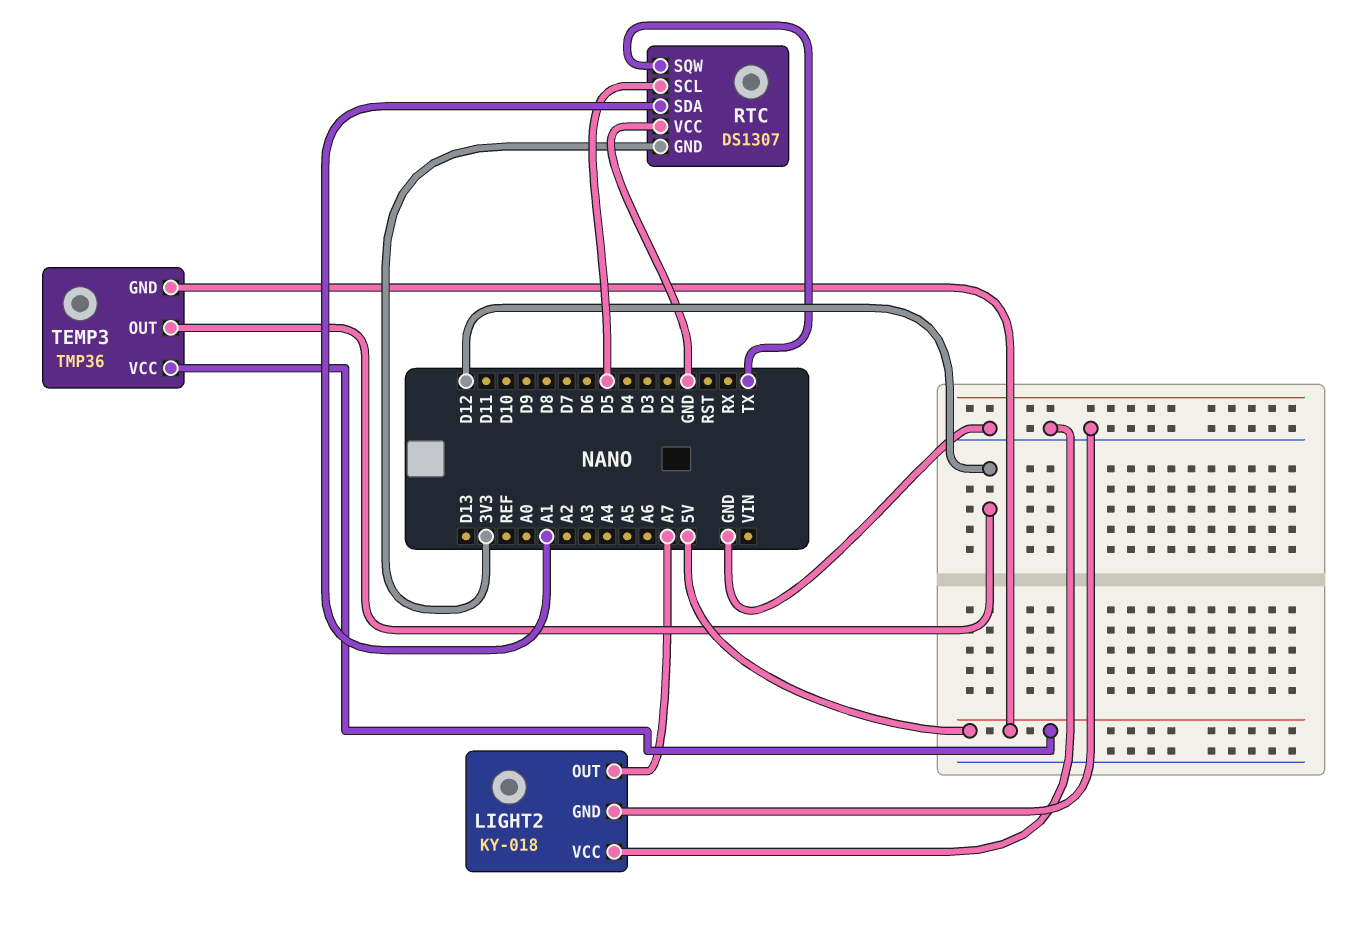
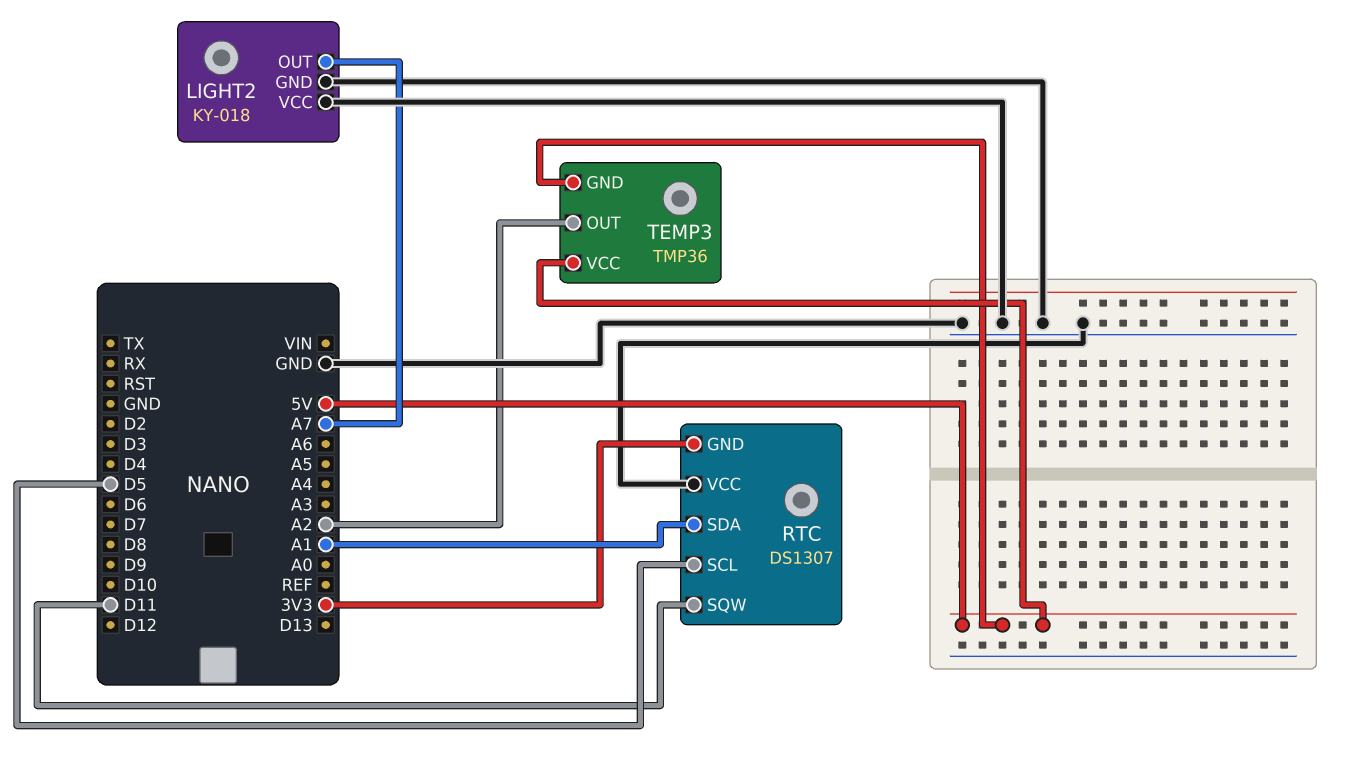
RTC pin SQW: TX -> D11
TEMP3 pin OUT: D12 -> A2

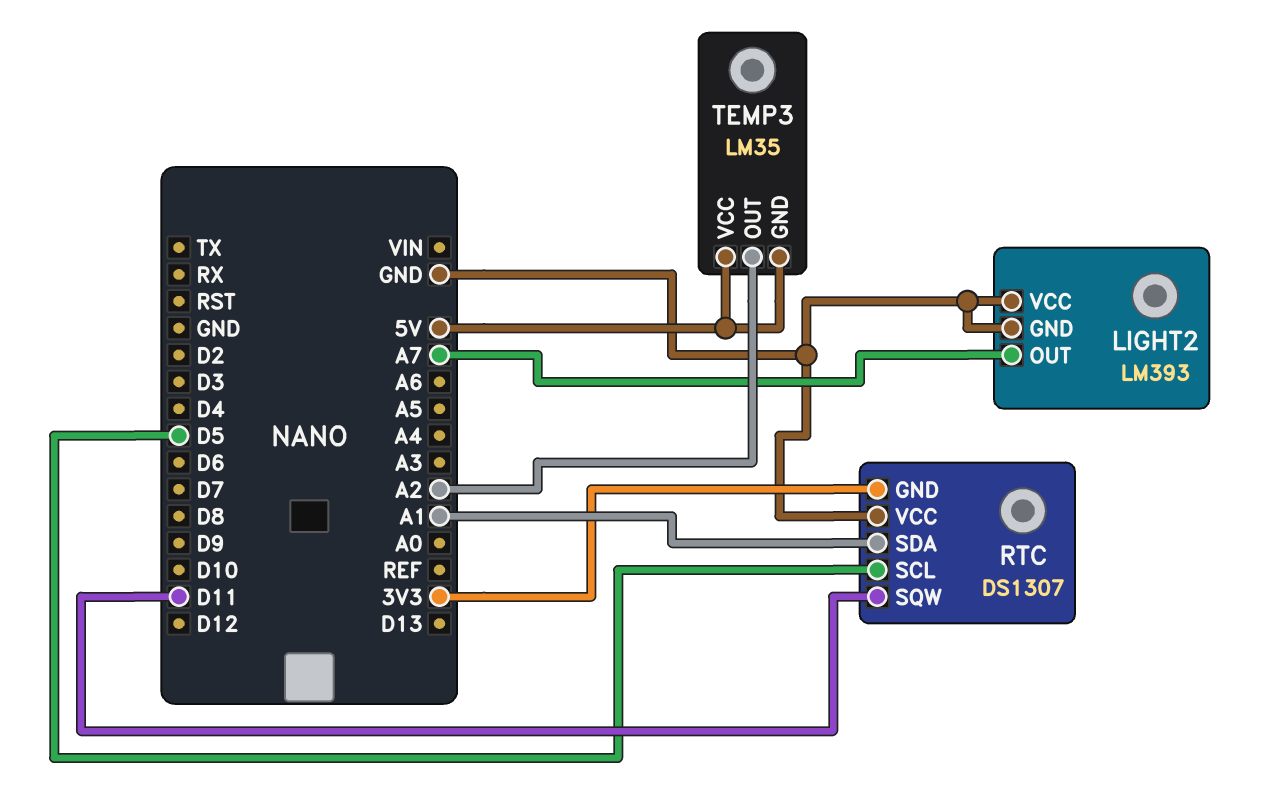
LIGHT2: KY-018 -> LM393
TEMP3: TMP36 -> LM35

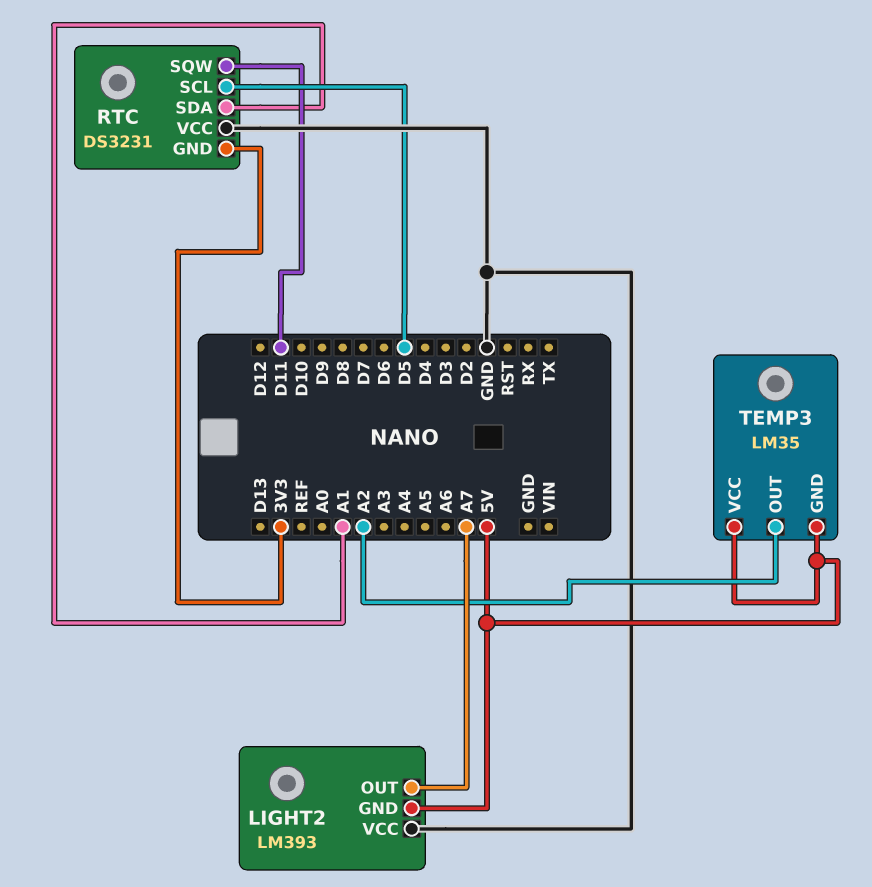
LIGHT2 pin GND: GND -> 5V
RTC: DS1307 -> DS3231

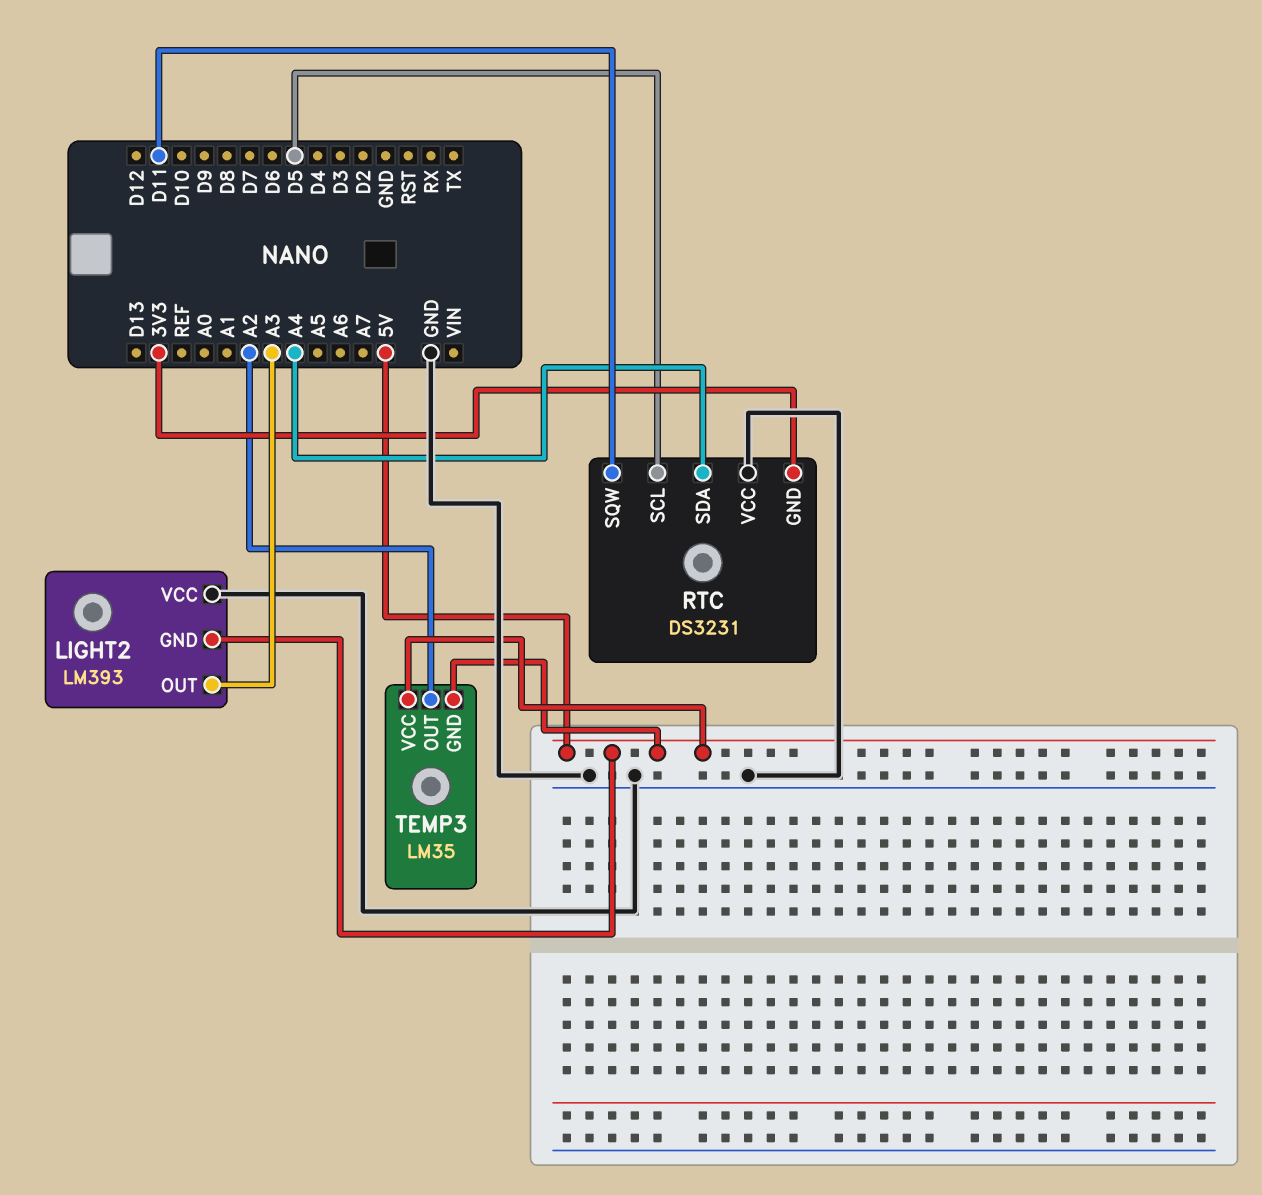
LIGHT2 pin OUT: A7 -> A3
RTC pin SDA: A1 -> A4

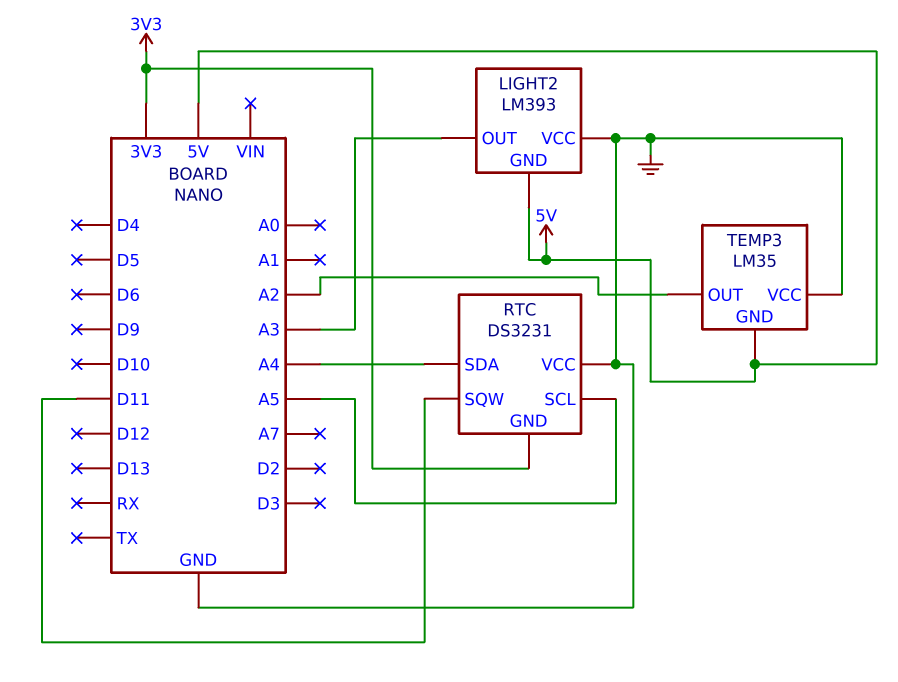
RTC pin SCL: D5 -> A5
TEMP3 pin VCC: 5V -> GND

